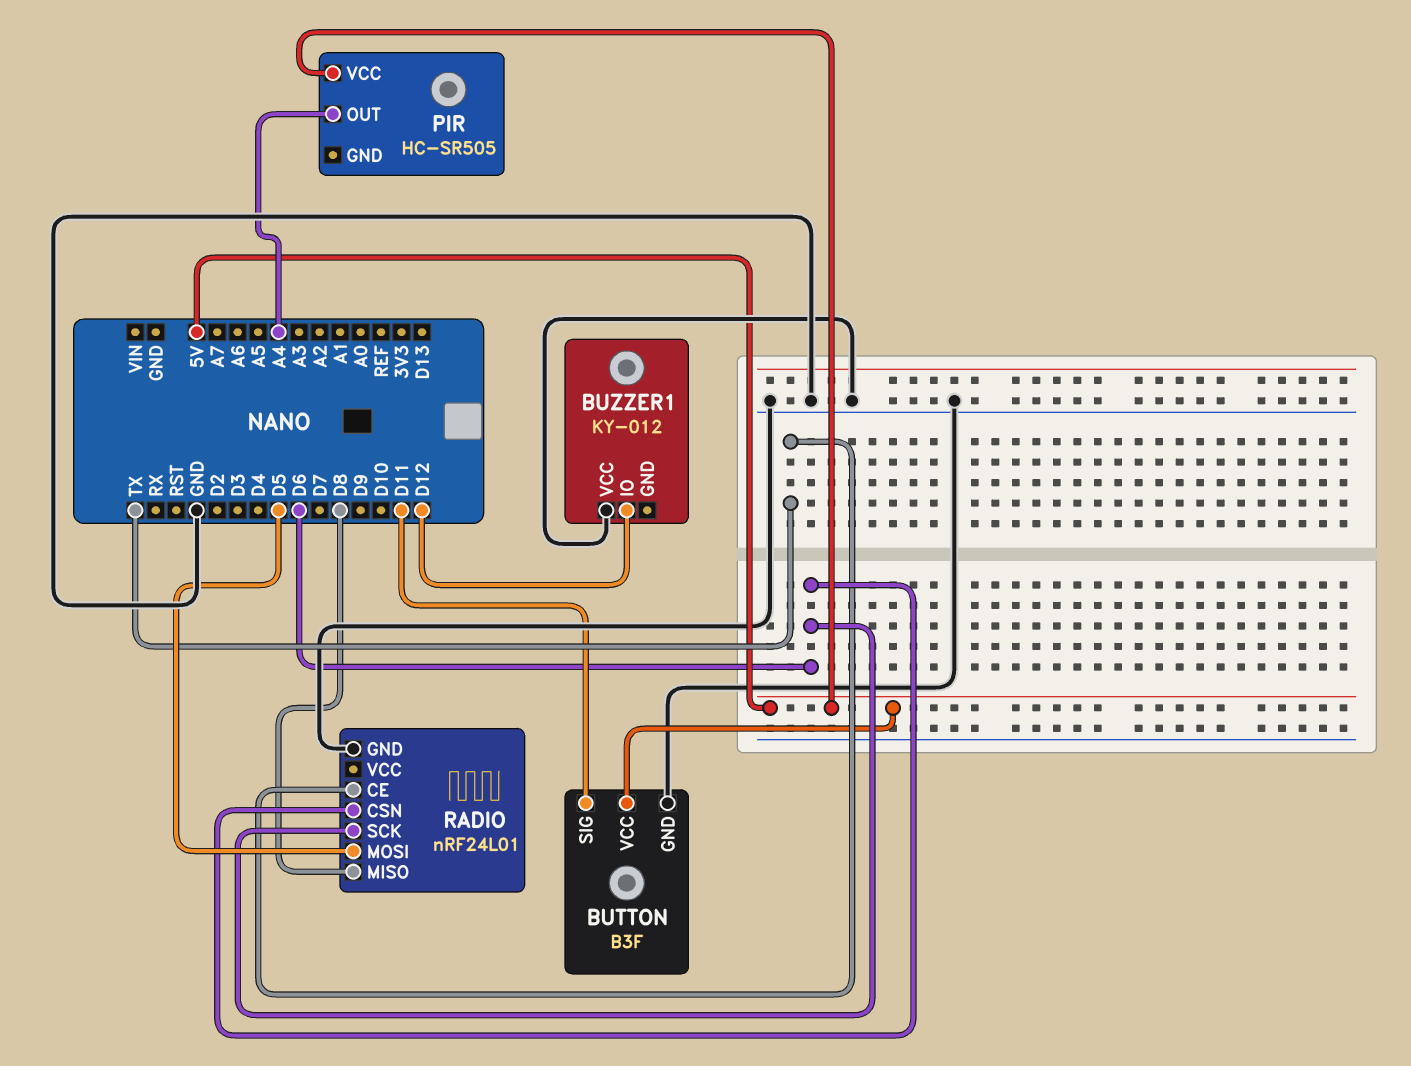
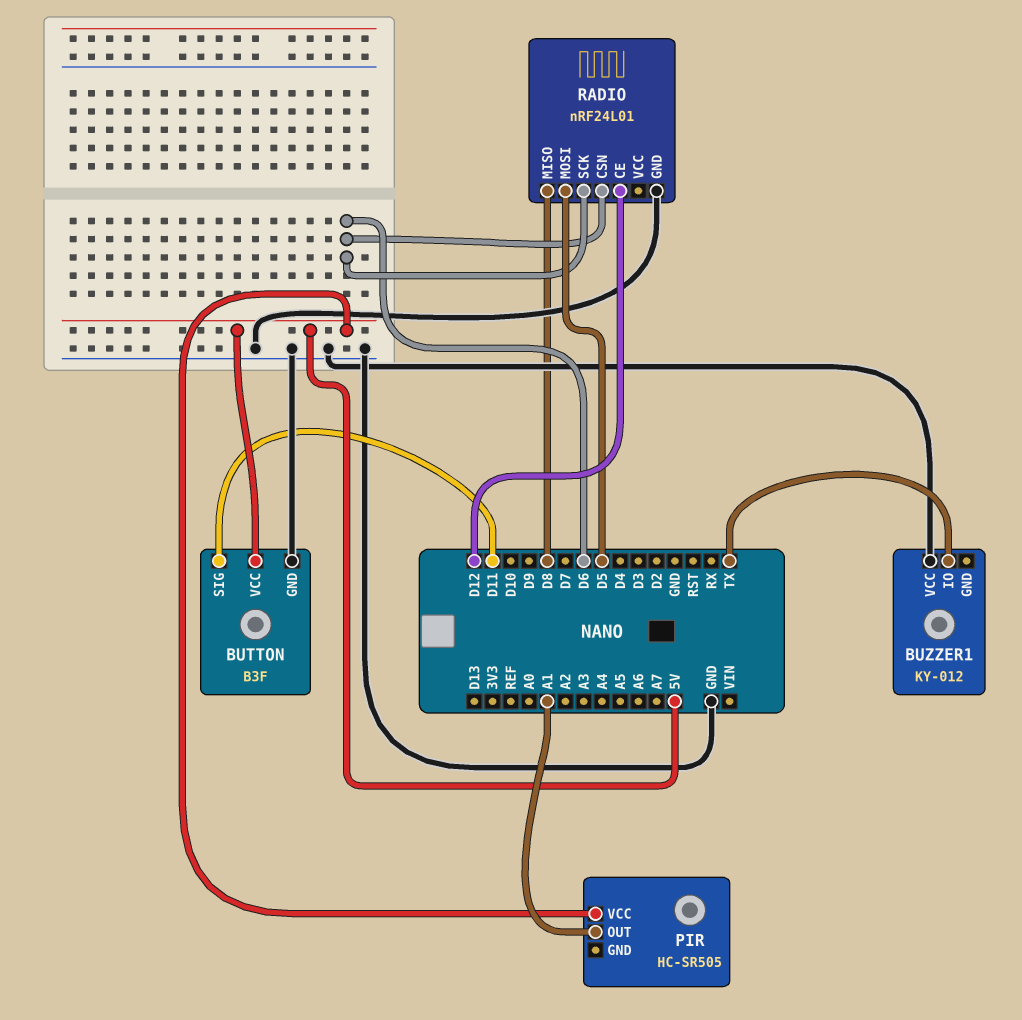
BUZZER1 pin IO: D12 -> TX
PIR pin OUT: A4 -> A1
RADIO pin CE: TX -> D12

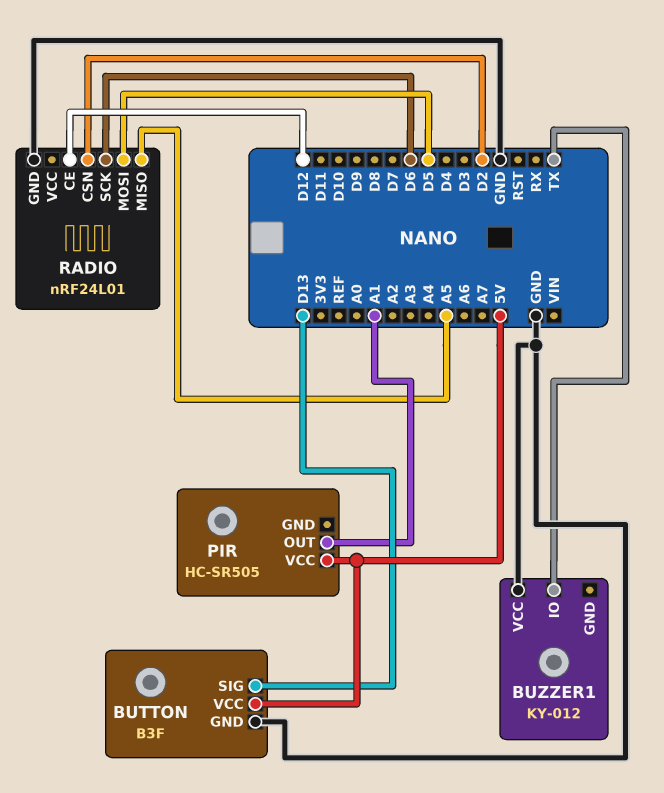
BUTTON pin SIG: D11 -> D13
RADIO pin CSN: D6 -> D2
RADIO pin MISO: D8 -> A5

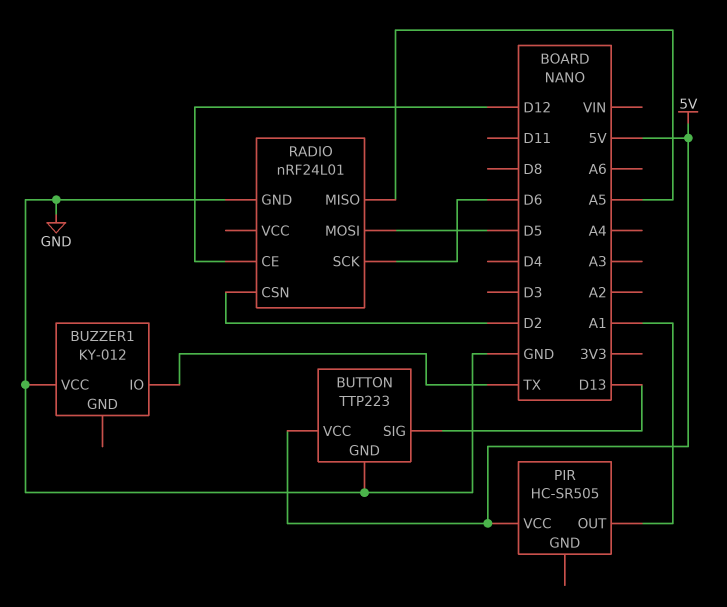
BUTTON: B3F -> TTP223

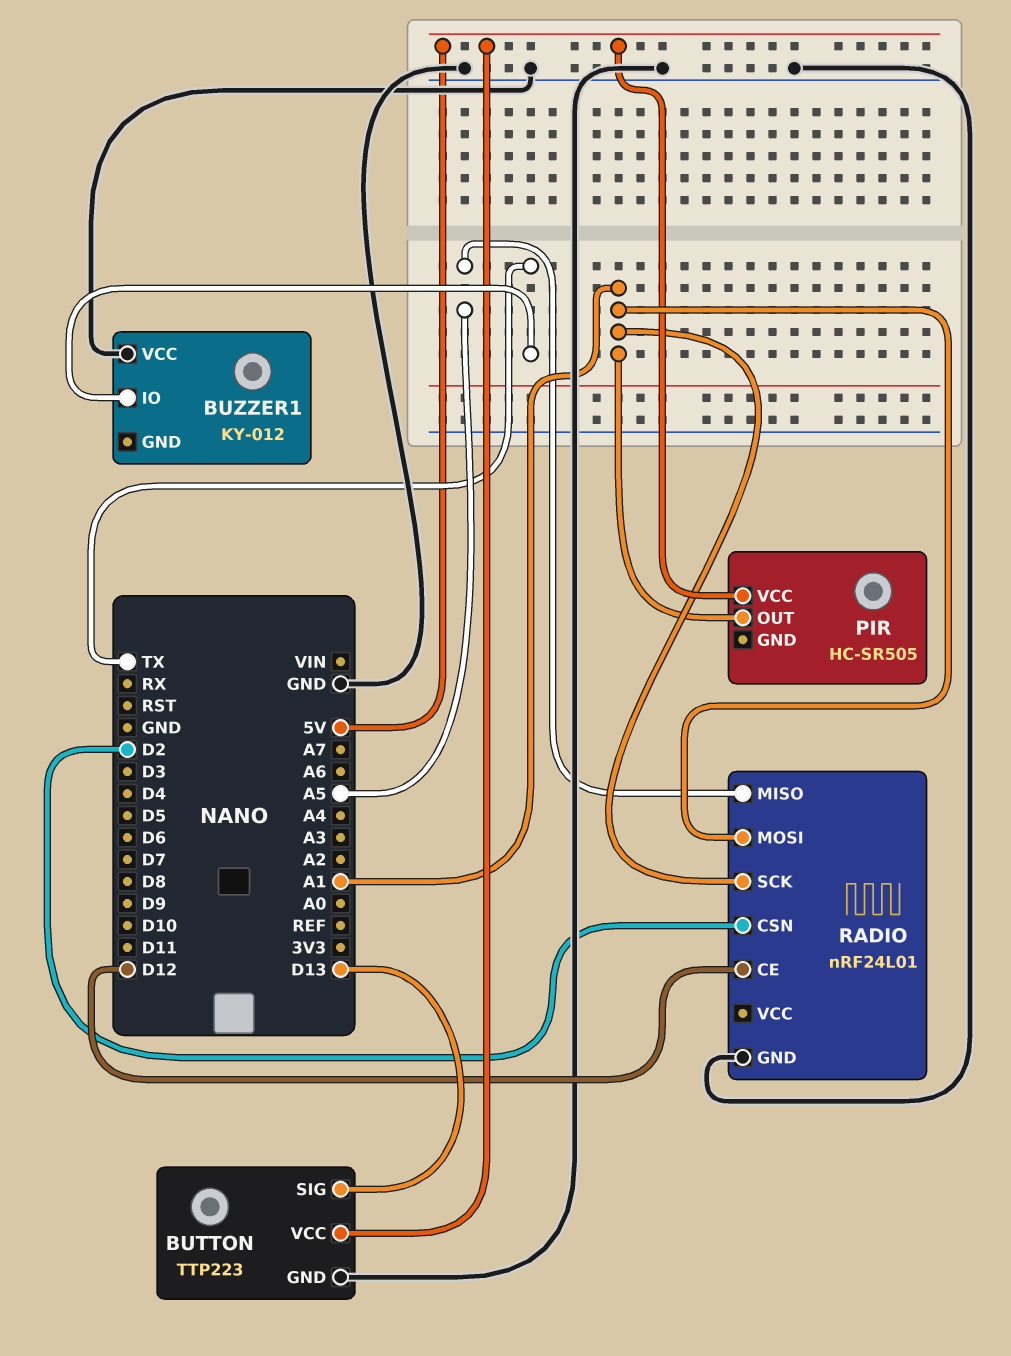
RADIO pin MOSI: D5 -> A1
RADIO pin SCK: D6 -> A1

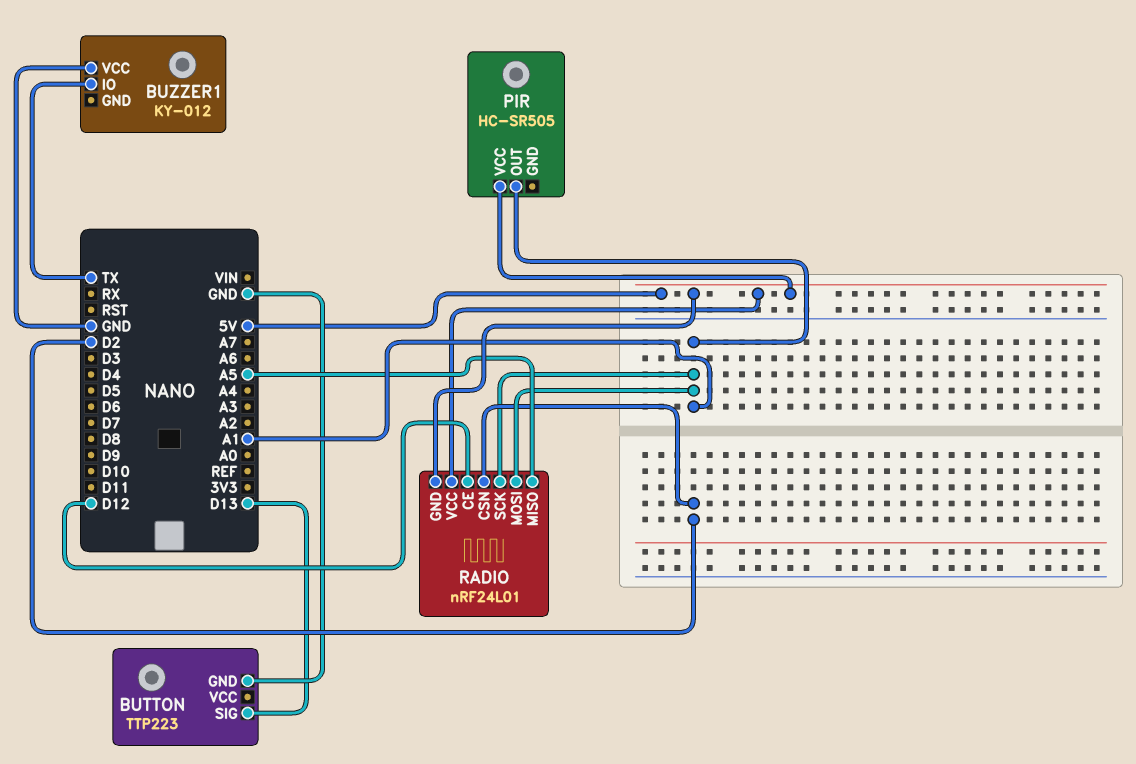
BUTTON pin VCC: 5V -> none
RADIO pin GND: GND -> 5V
RADIO pin VCC: none -> 5V

